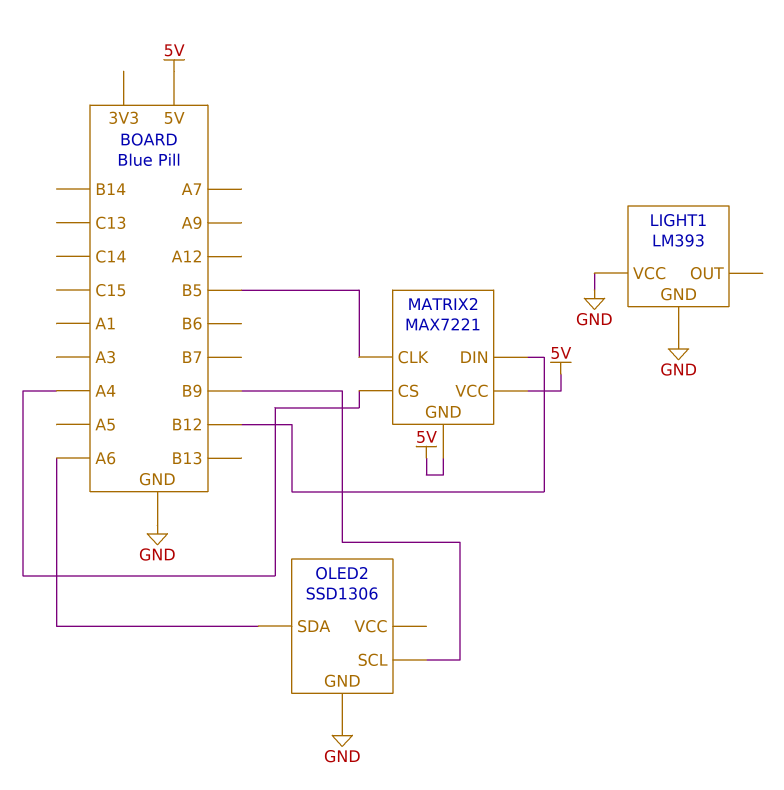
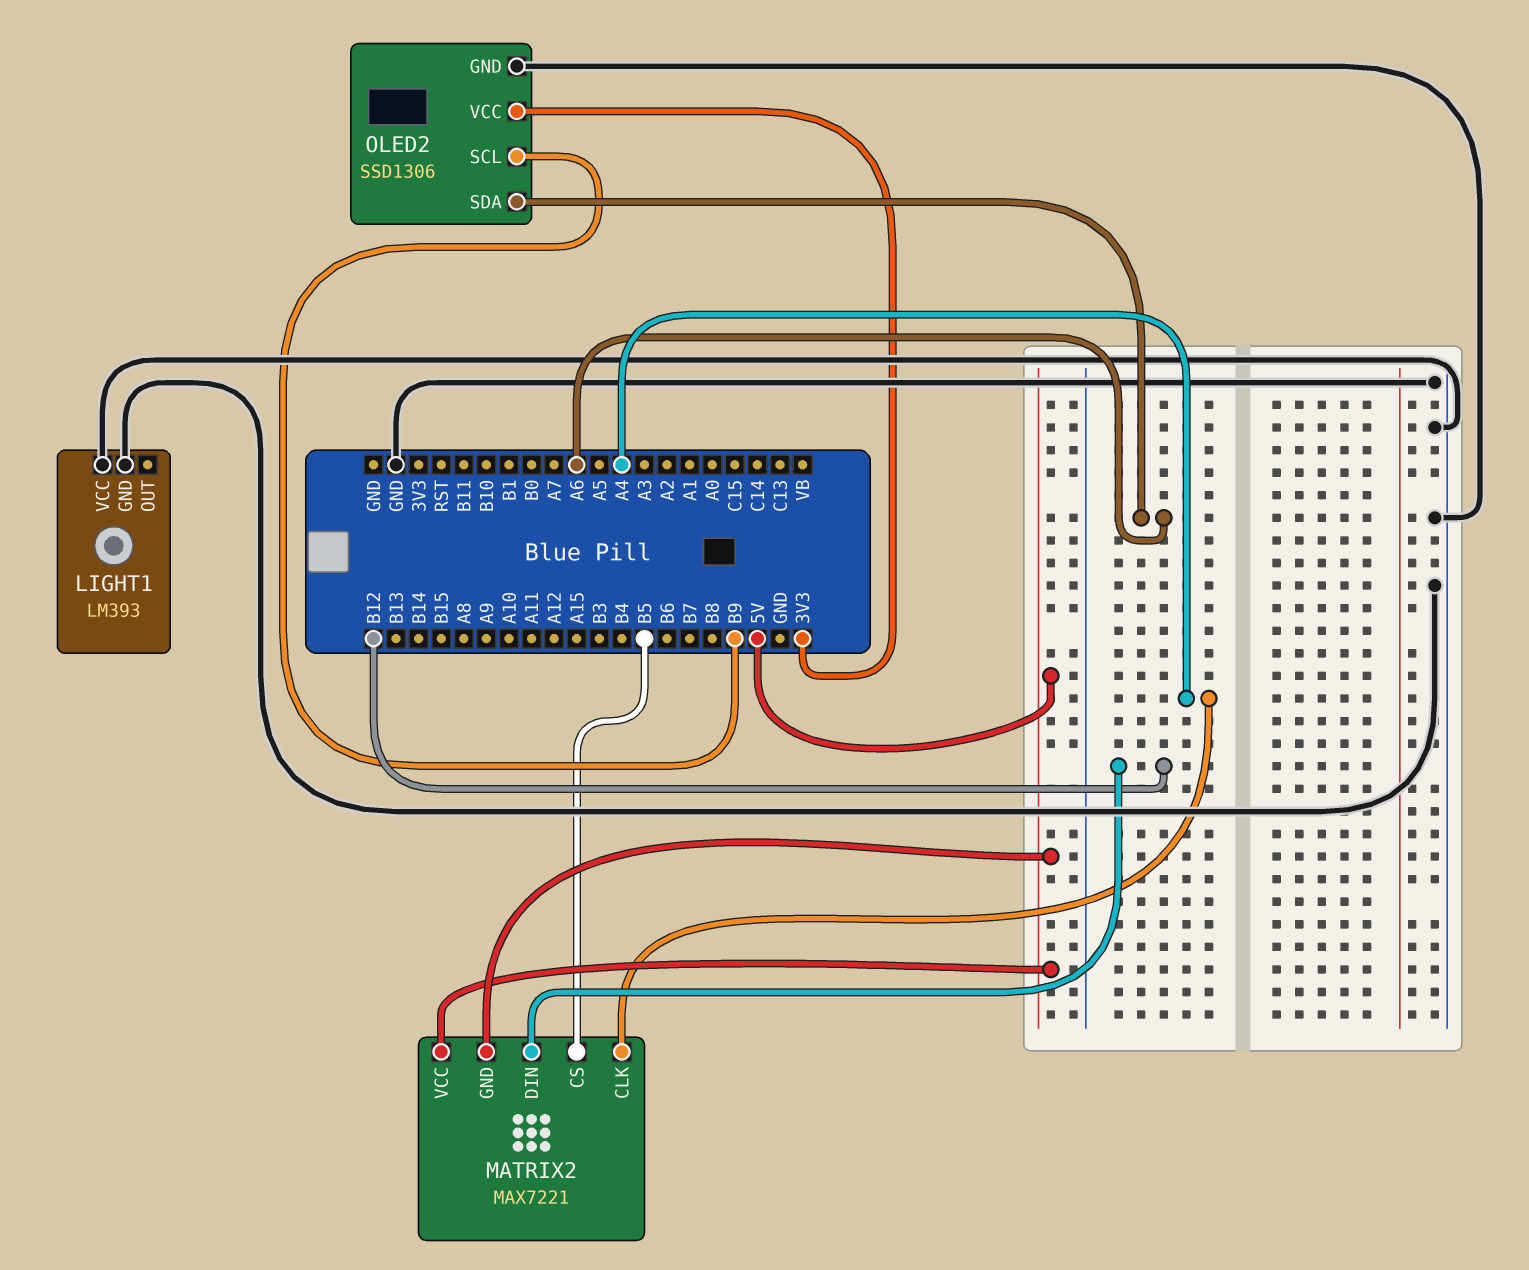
MATRIX2 pin CLK: B5 -> A4
MATRIX2 pin CS: A4 -> B5
OLED2 pin VCC: none -> 3V3

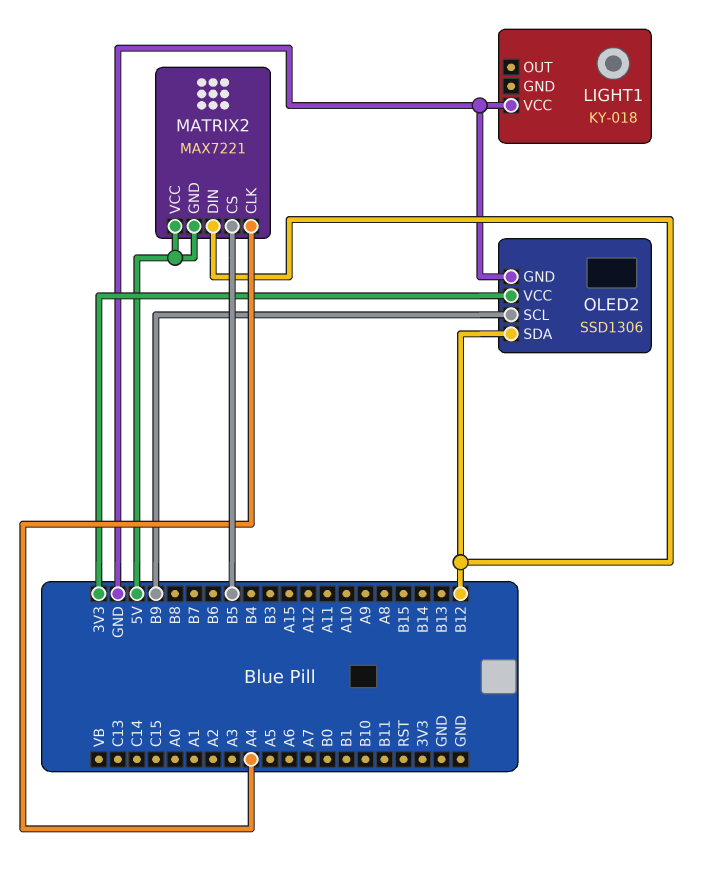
LIGHT1: LM393 -> KY-018
LIGHT1 pin GND: GND -> none
OLED2 pin SDA: A6 -> B12

